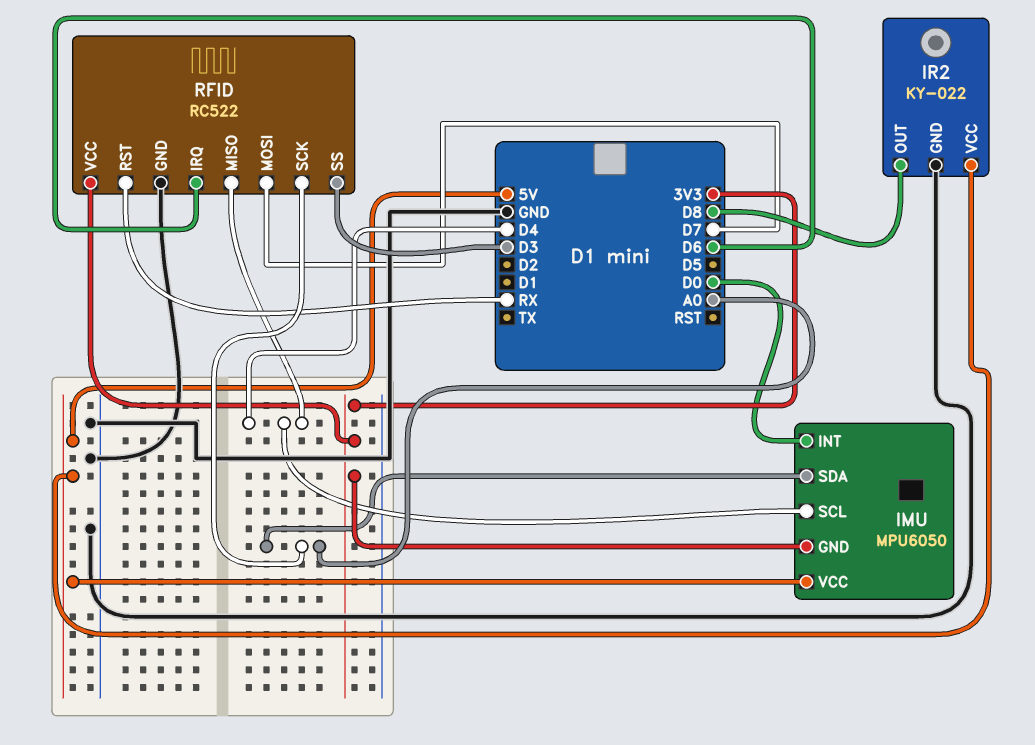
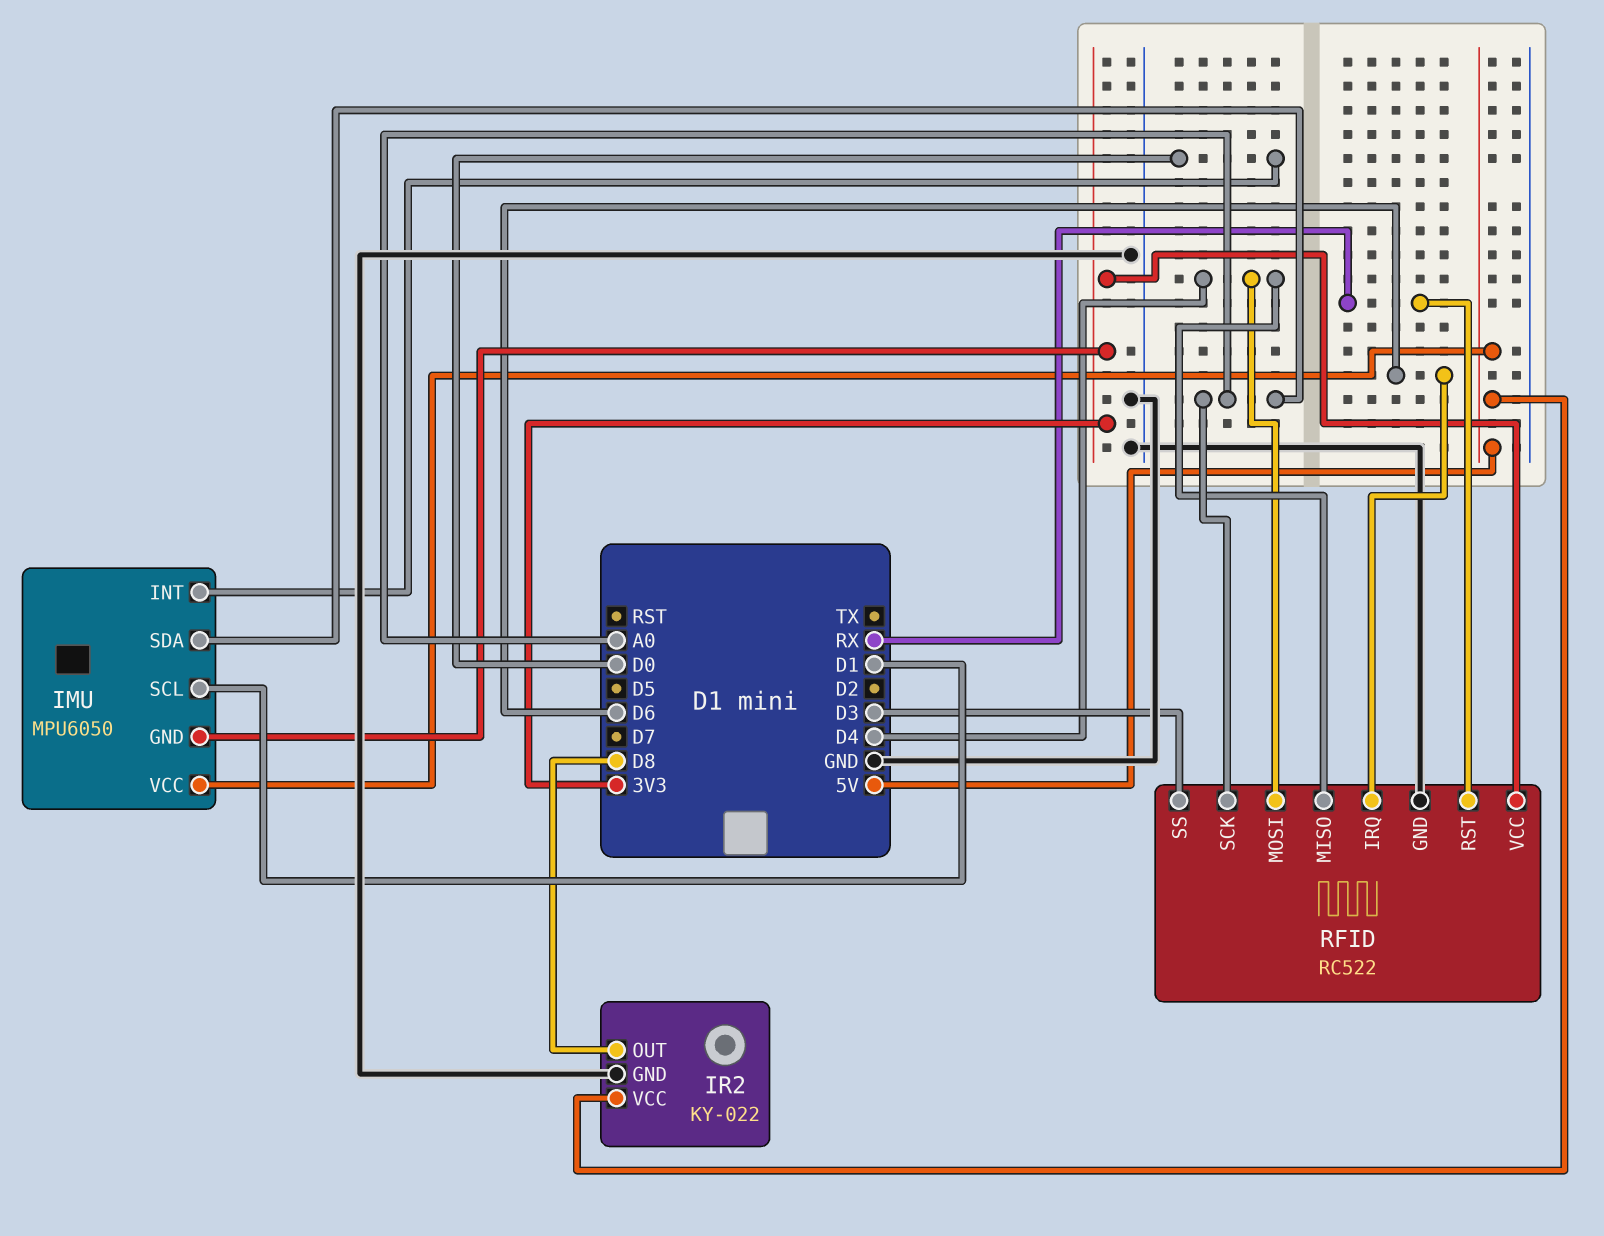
IMU pin SCL: D4 -> D1
RFID pin MOSI: D7 -> D4

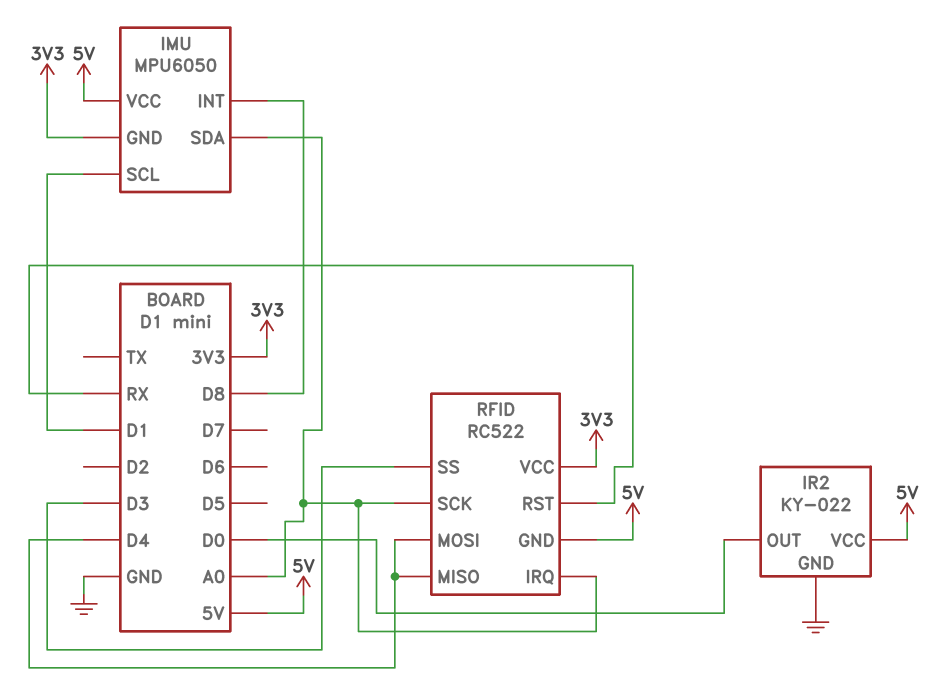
IMU pin INT: D0 -> D8
IR2 pin OUT: D8 -> D0
RFID pin GND: GND -> 5V
RFID pin IRQ: D6 -> A0

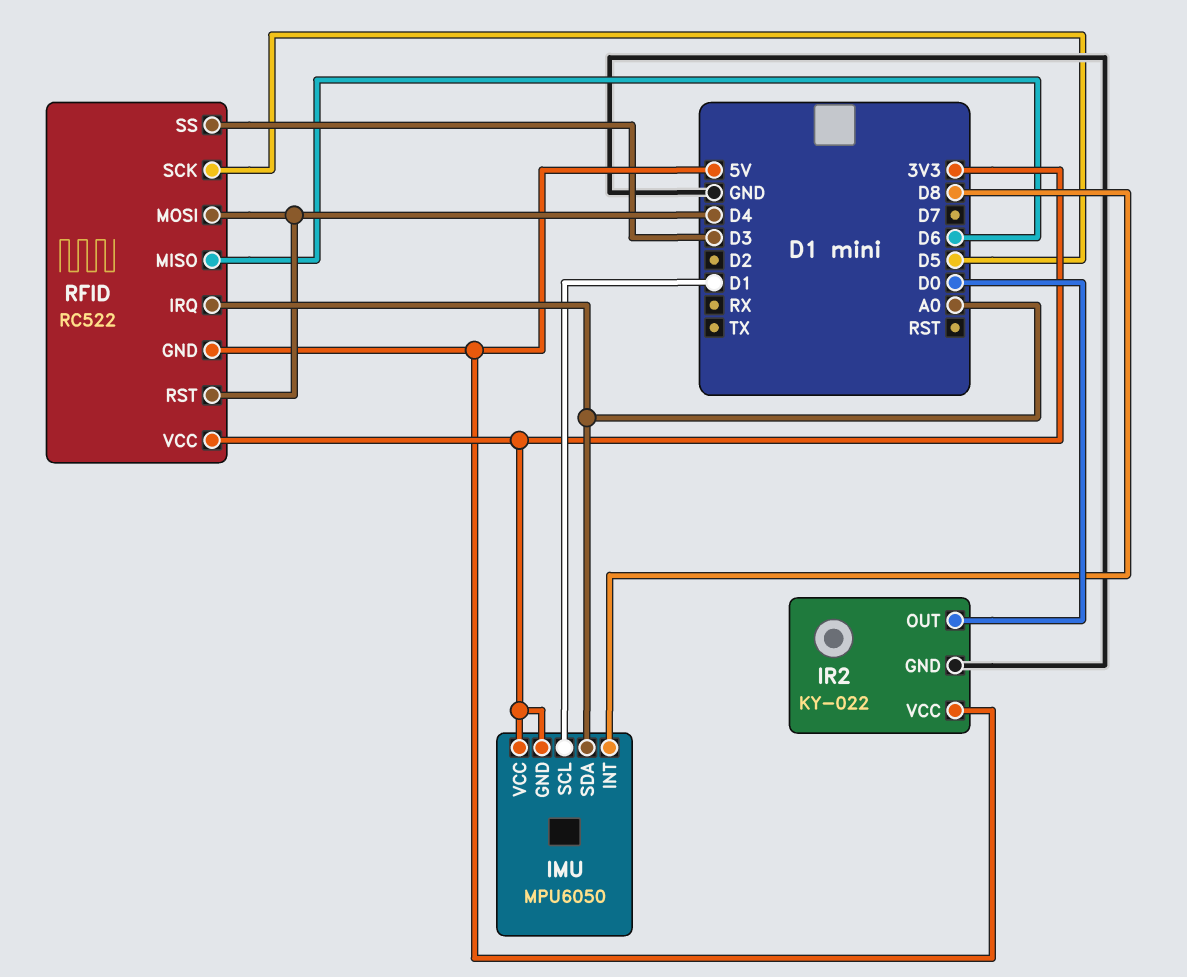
IMU pin VCC: 5V -> 3V3
RFID pin MISO: D4 -> D6
RFID pin RST: RX -> D4
RFID pin SCK: A0 -> D5

